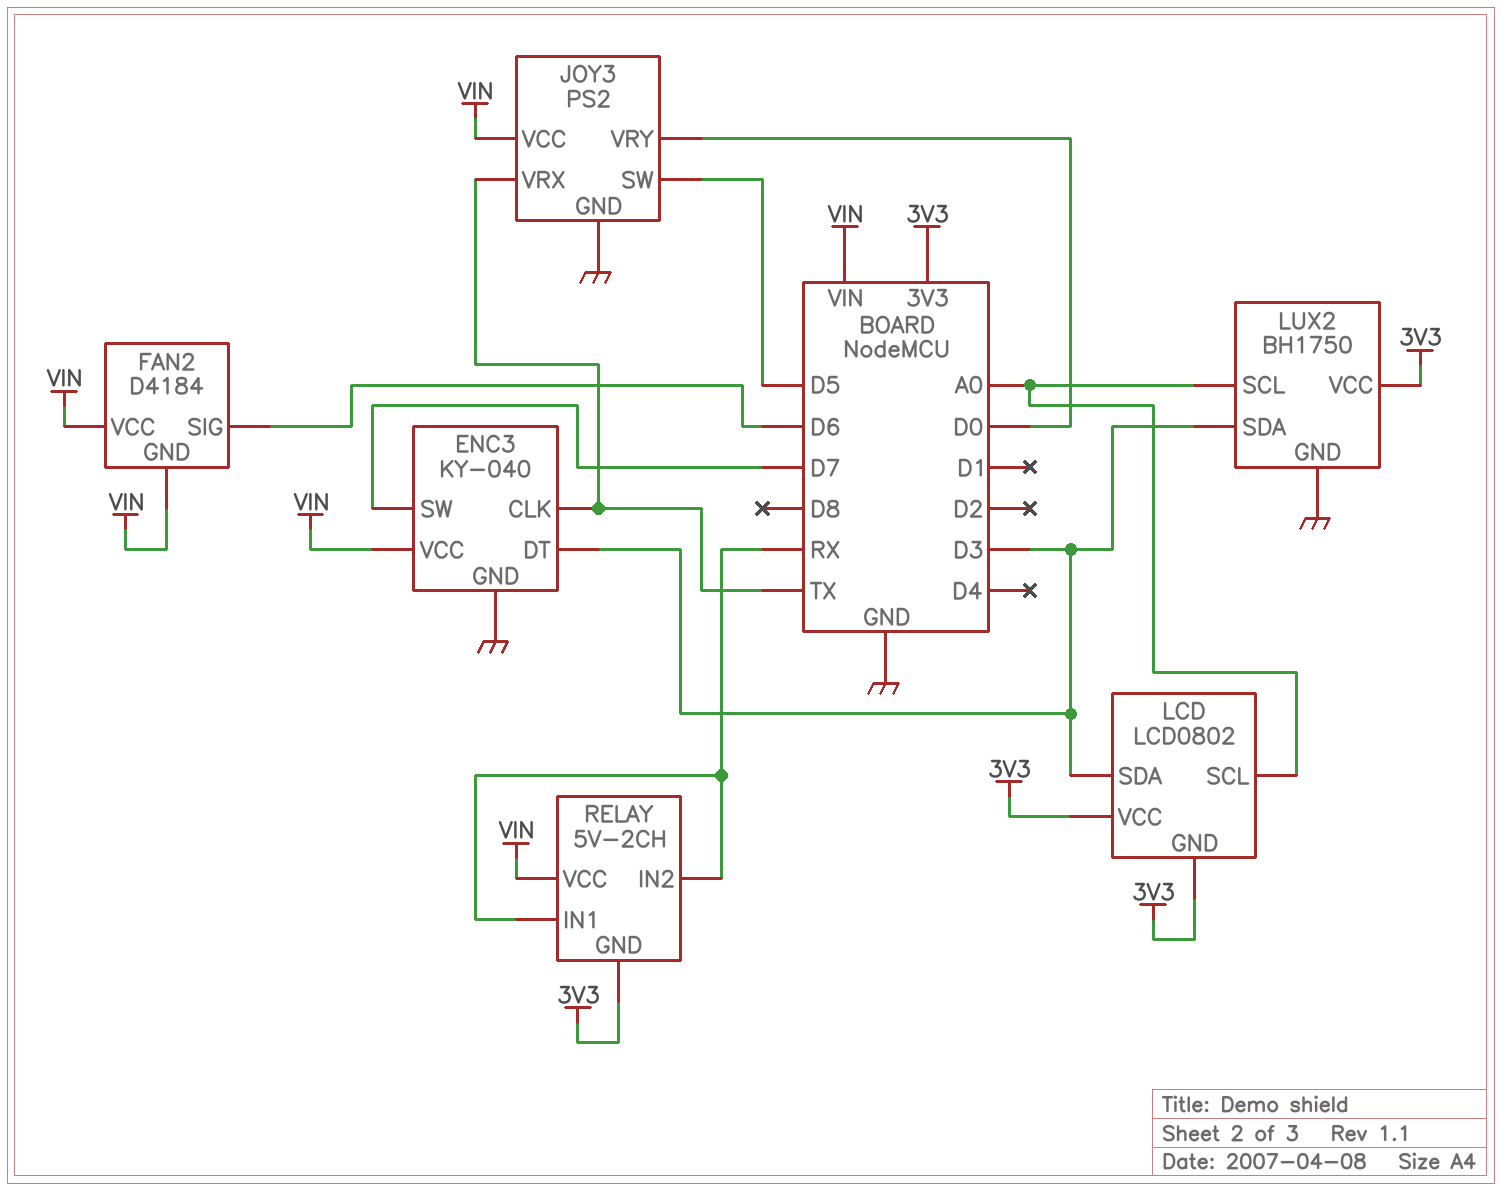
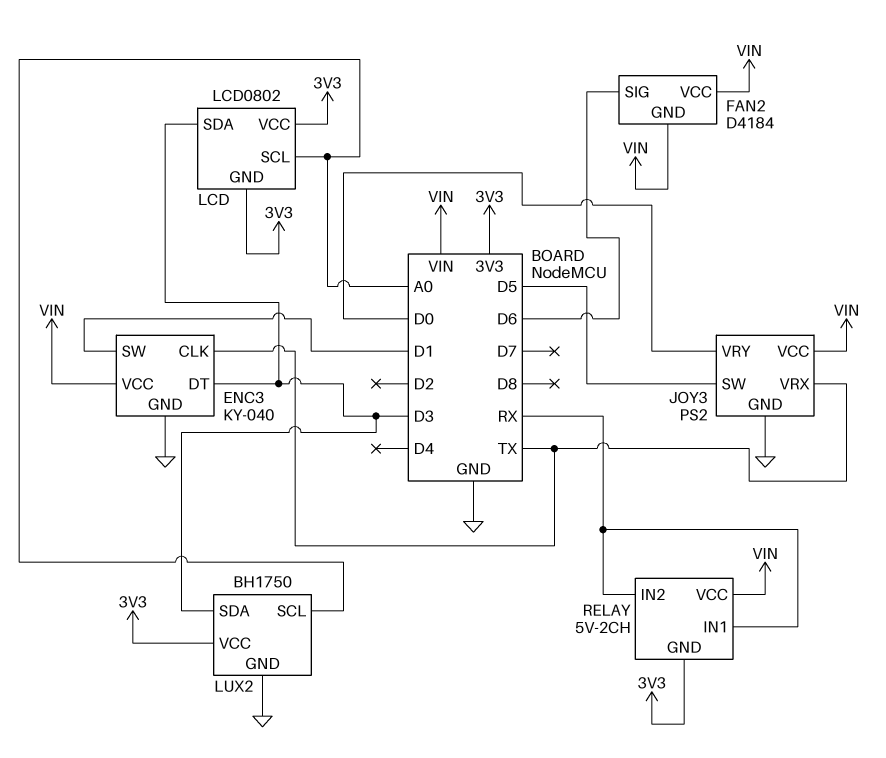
ENC3 pin SW: D7 -> D1

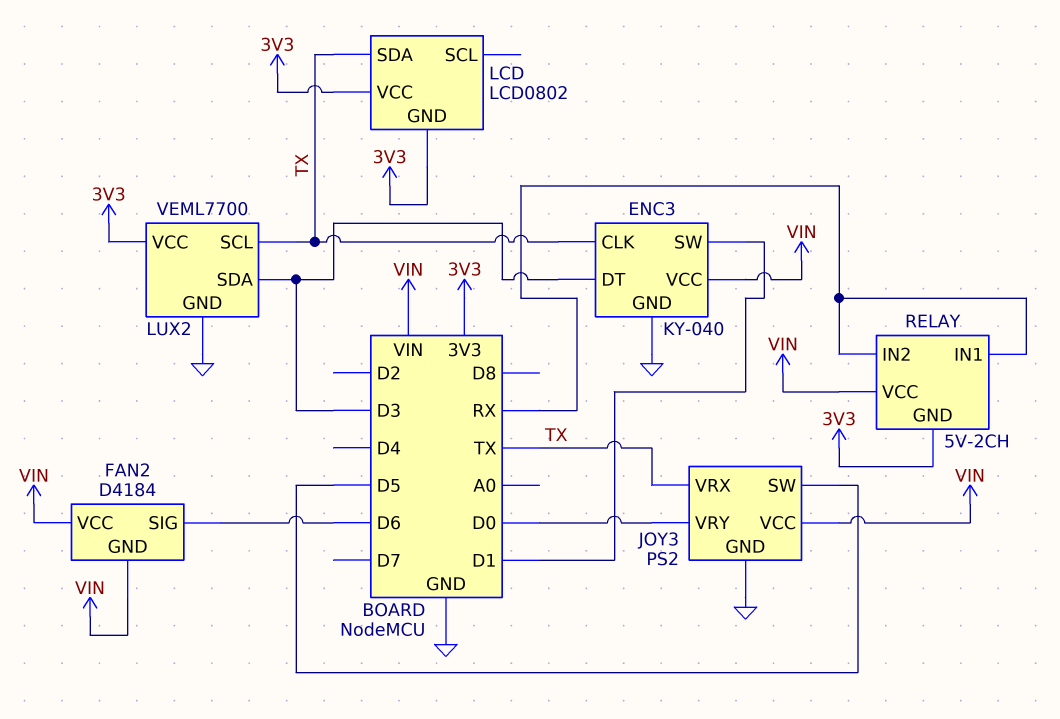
LCD pin SCL: A0 -> none
LCD pin SDA: D3 -> TX
LUX2: BH1750 -> VEML7700
LUX2 pin SCL: A0 -> TX

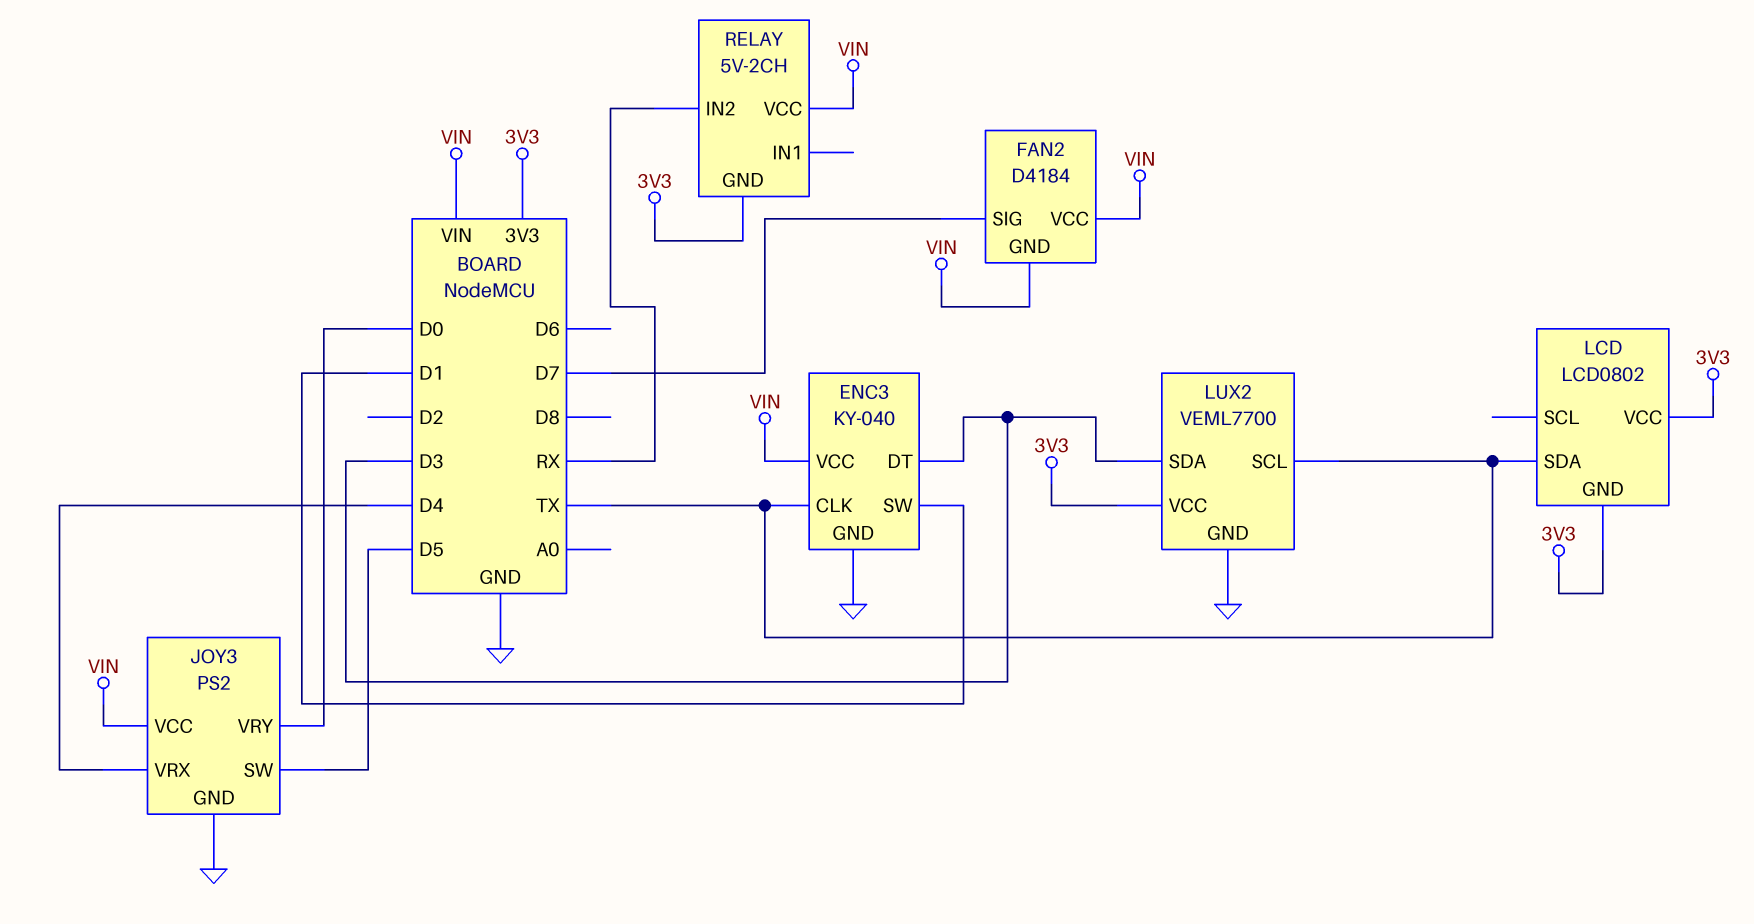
FAN2 pin SIG: D6 -> D7
JOY3 pin VRX: TX -> D4
RELAY pin IN1: RX -> none

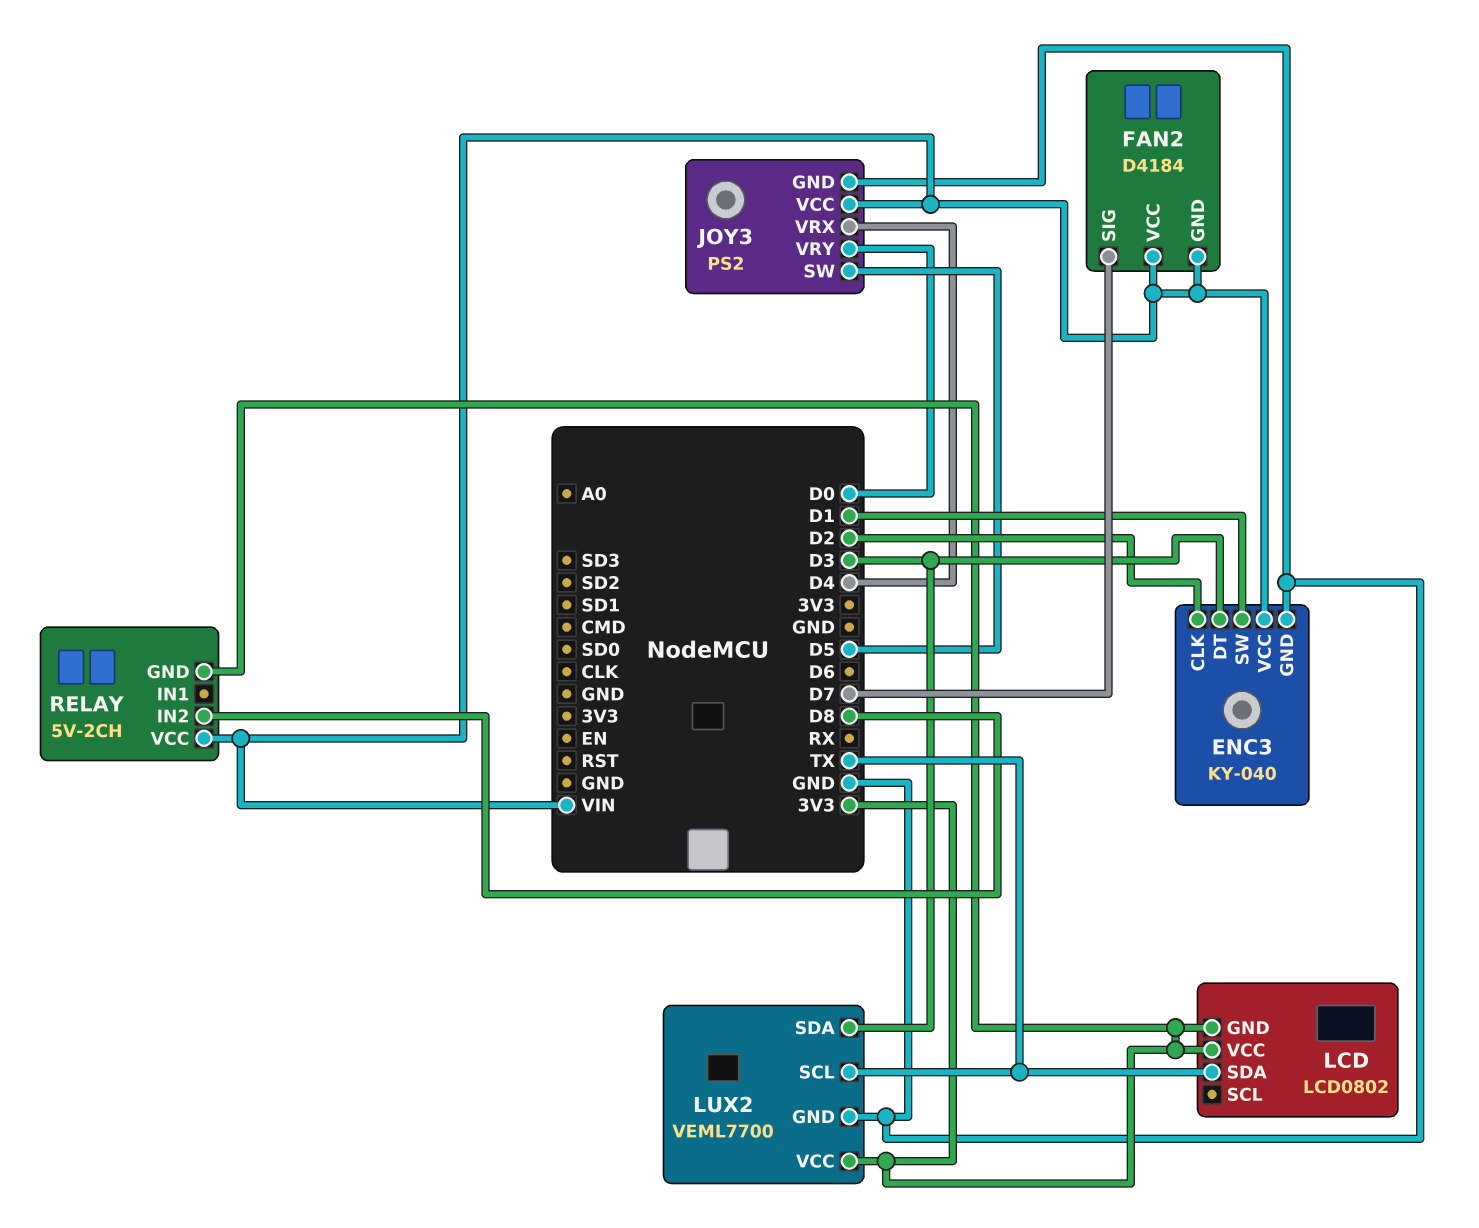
ENC3 pin CLK: TX -> D2
RELAY pin IN2: RX -> D8

